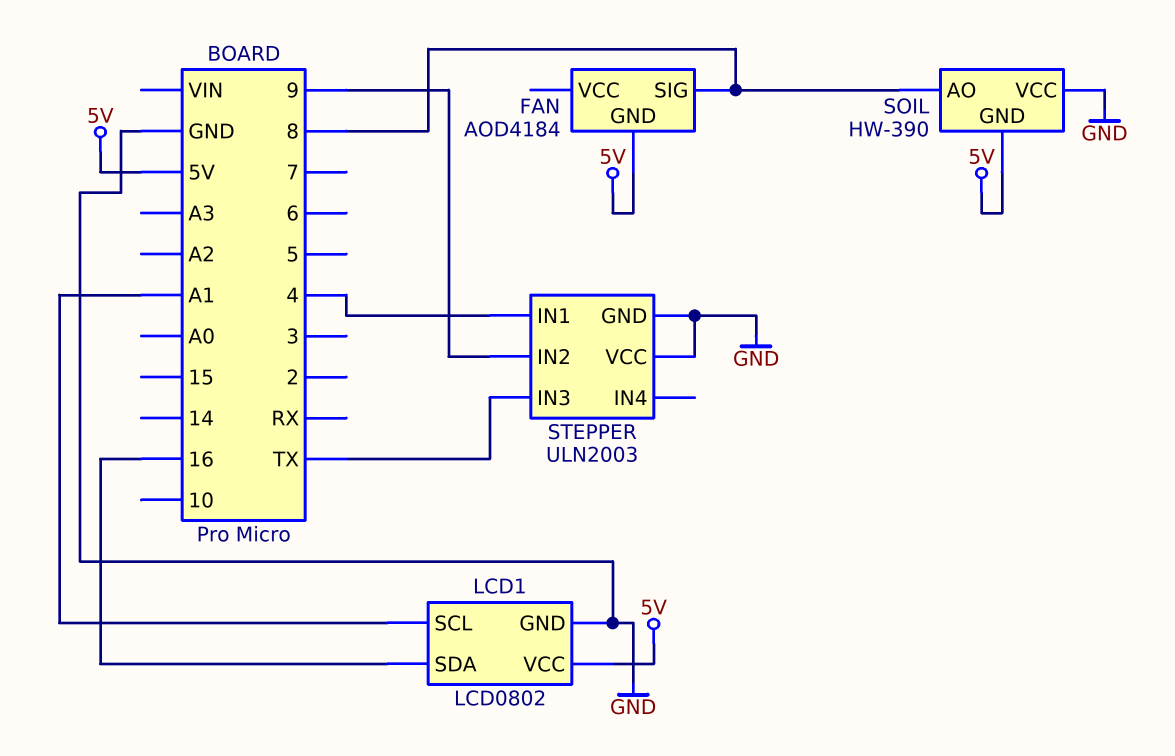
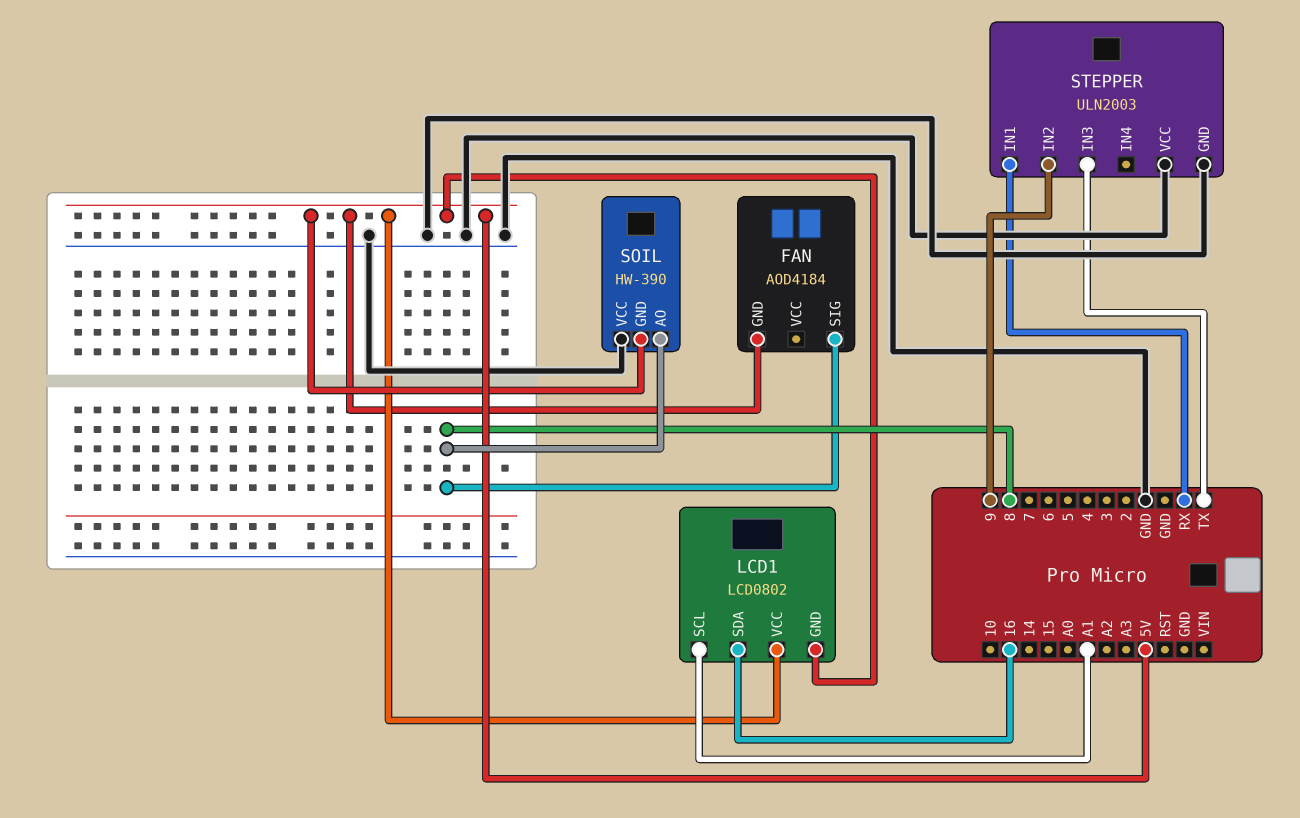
LCD1 pin GND: GND -> 5V
STEPPER pin IN1: 4 -> RX

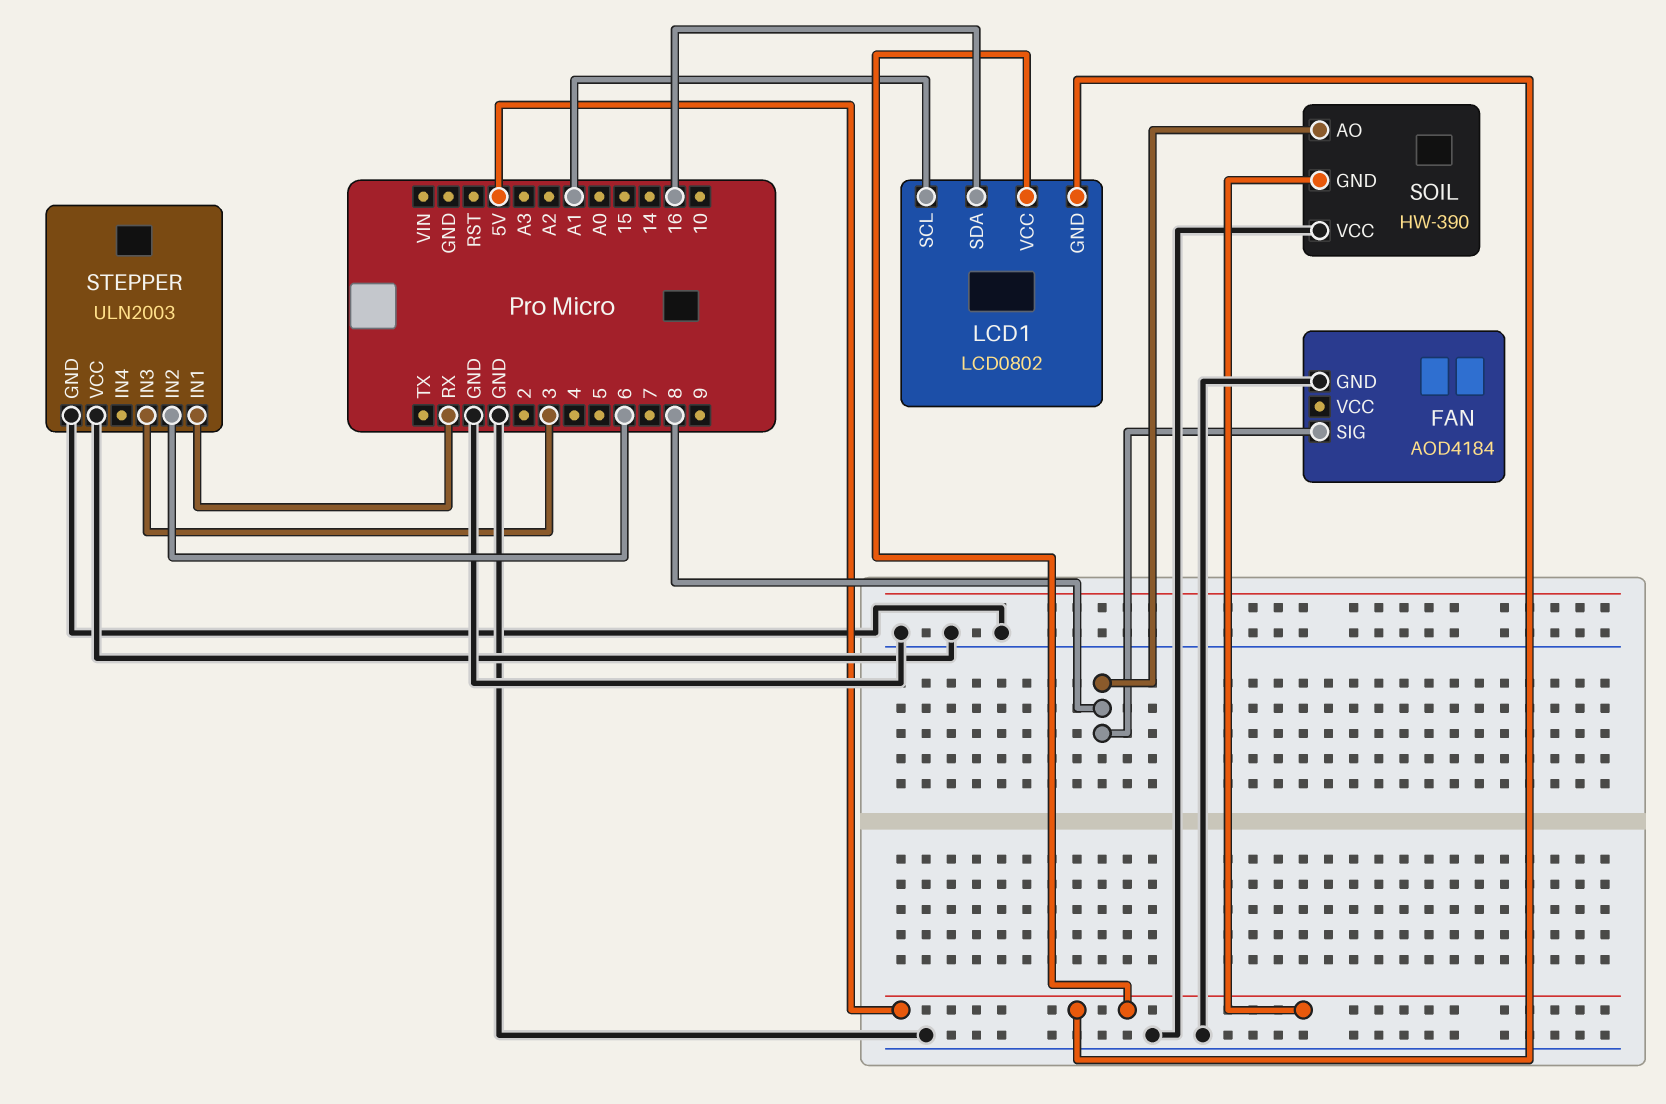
FAN pin GND: 5V -> GND
STEPPER pin IN2: 9 -> 6
STEPPER pin IN3: TX -> 3

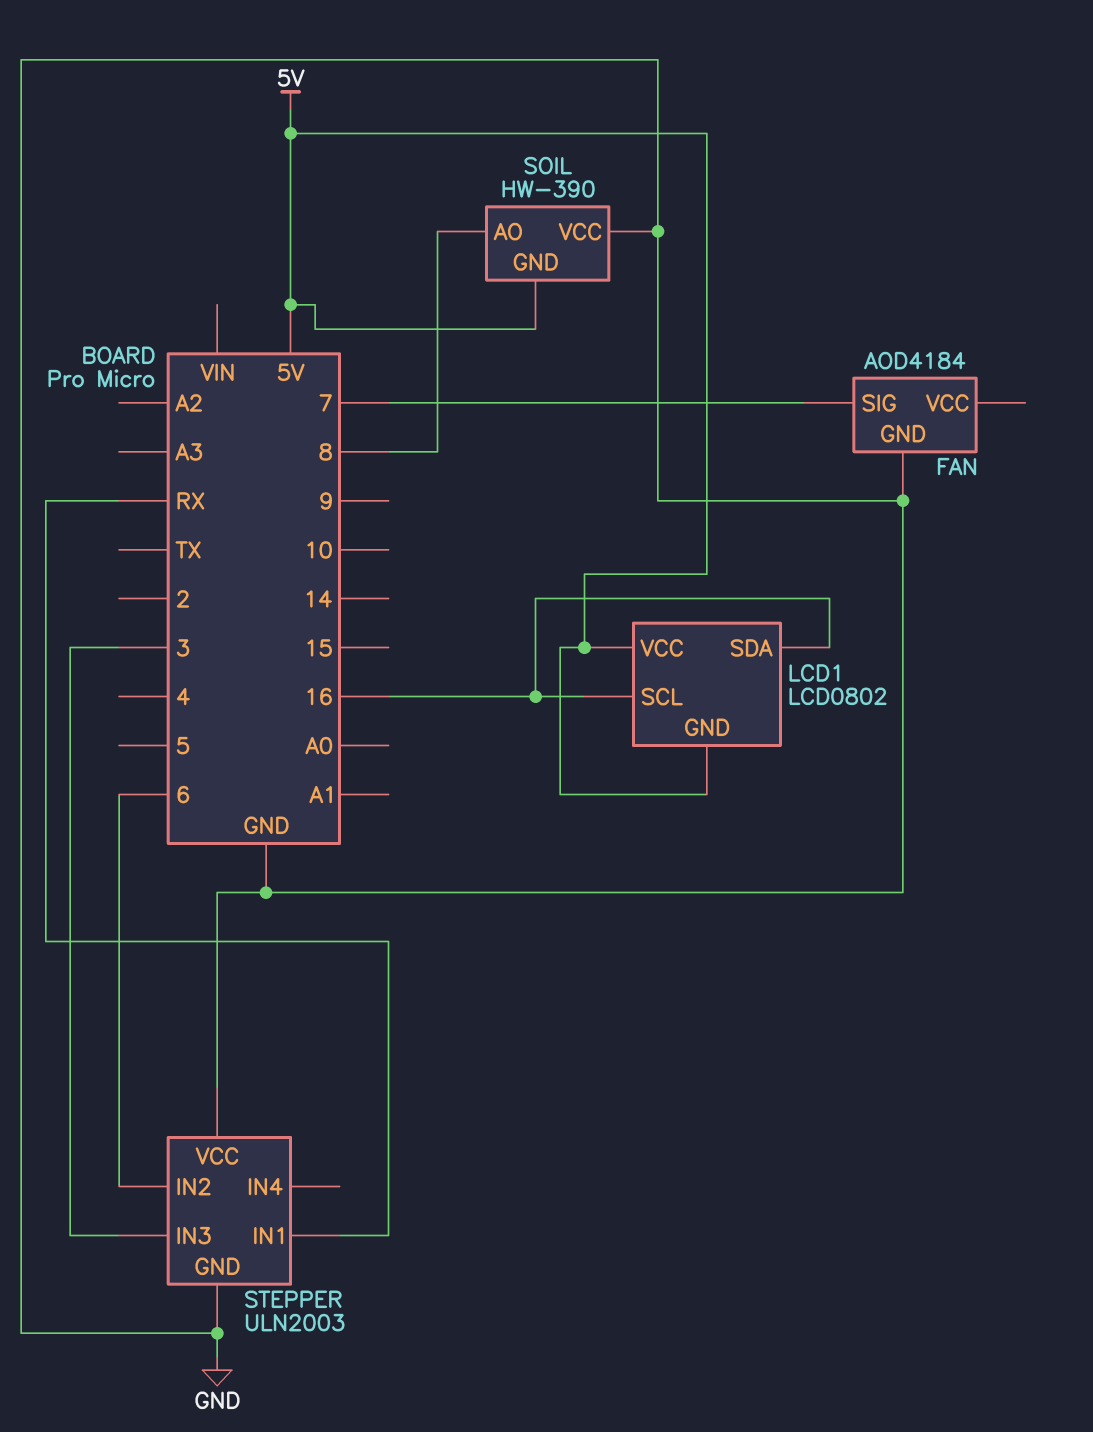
FAN pin SIG: 8 -> 7
LCD1 pin SCL: A1 -> 16

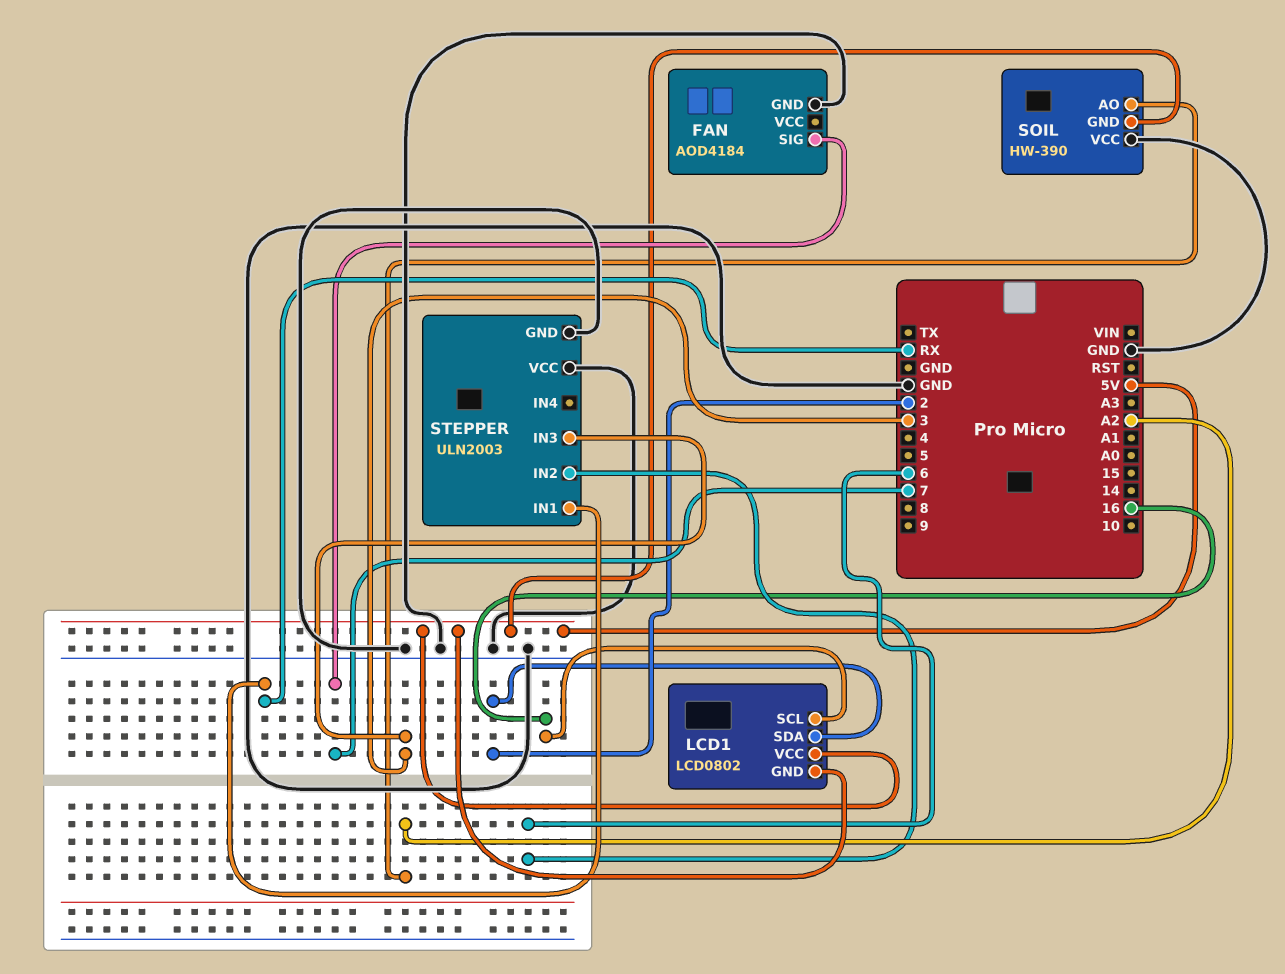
LCD1 pin SDA: 16 -> 2
SOIL pin AO: 8 -> A2

